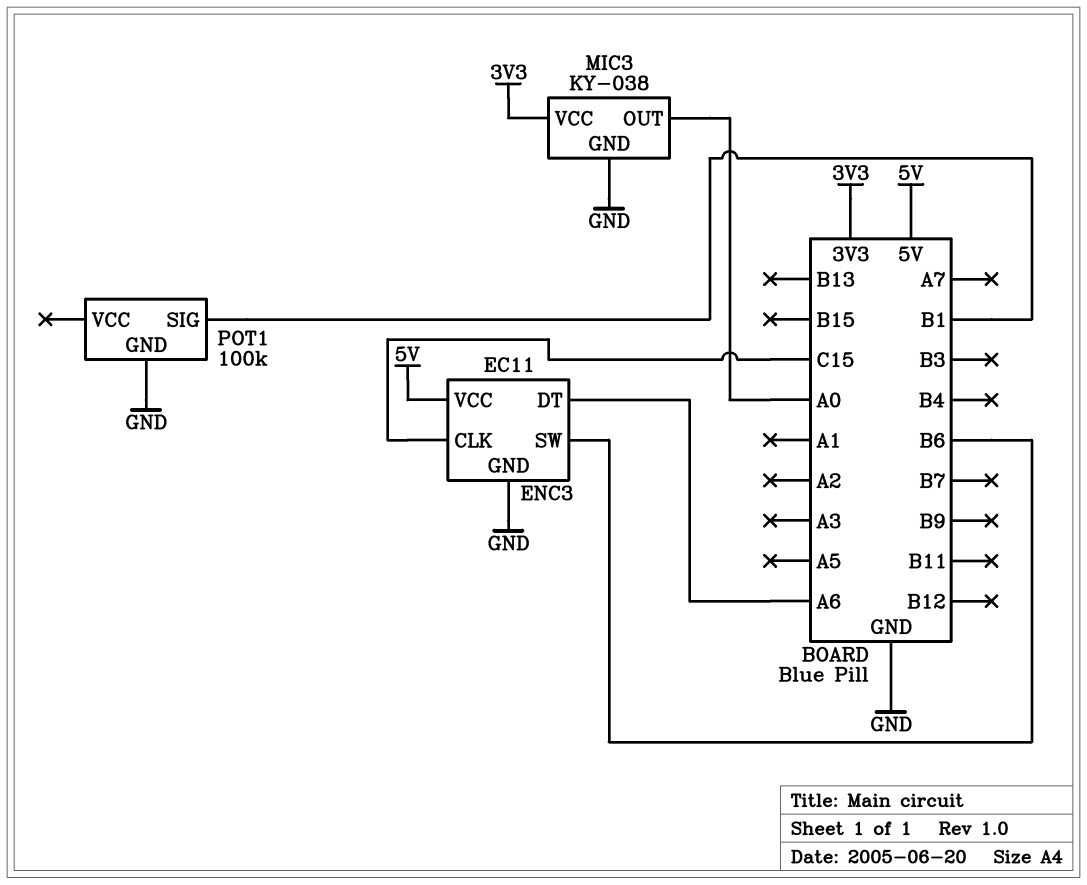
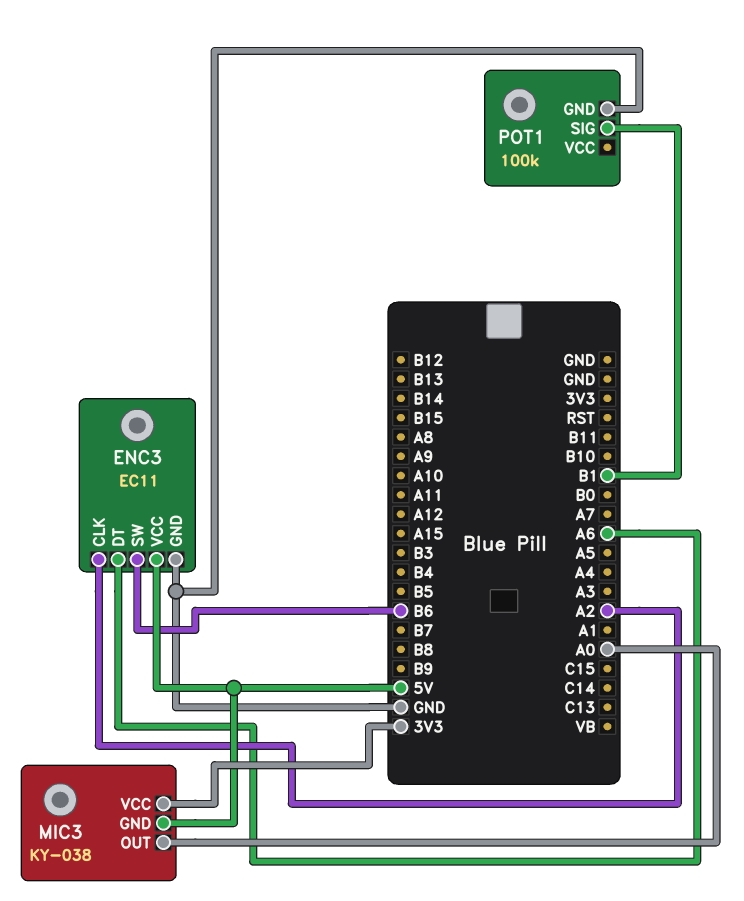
ENC3 pin CLK: C15 -> A2
MIC3 pin GND: GND -> 5V

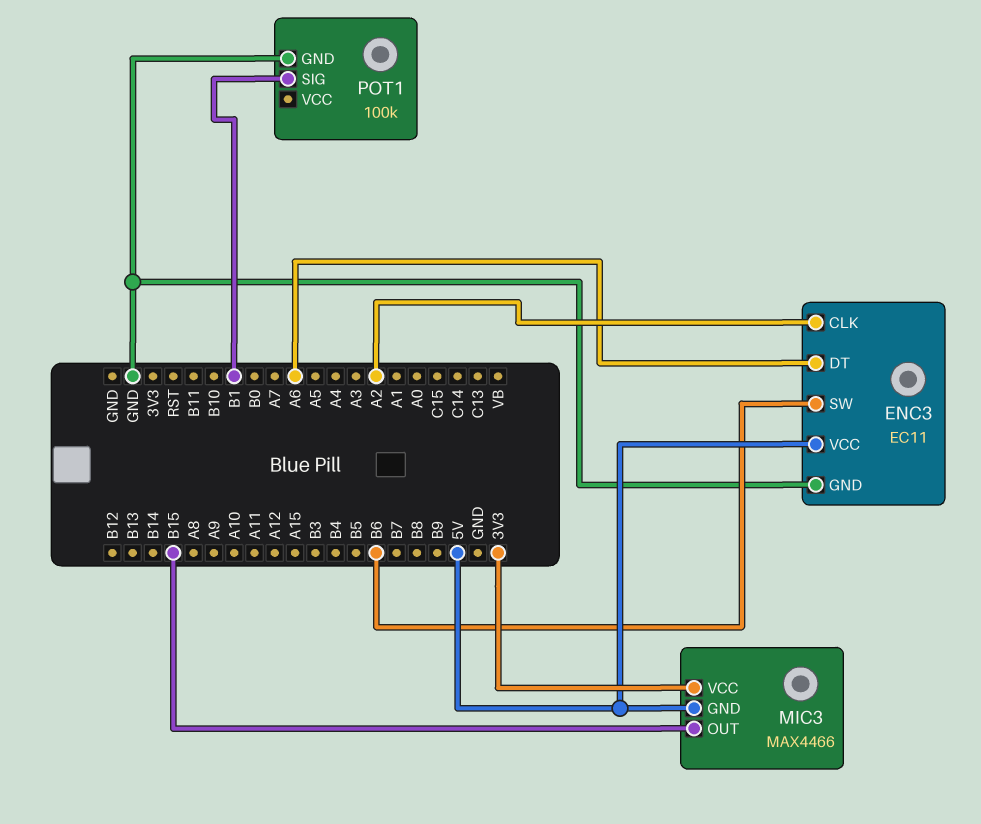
MIC3: KY-038 -> MAX4466
MIC3 pin OUT: A0 -> B15

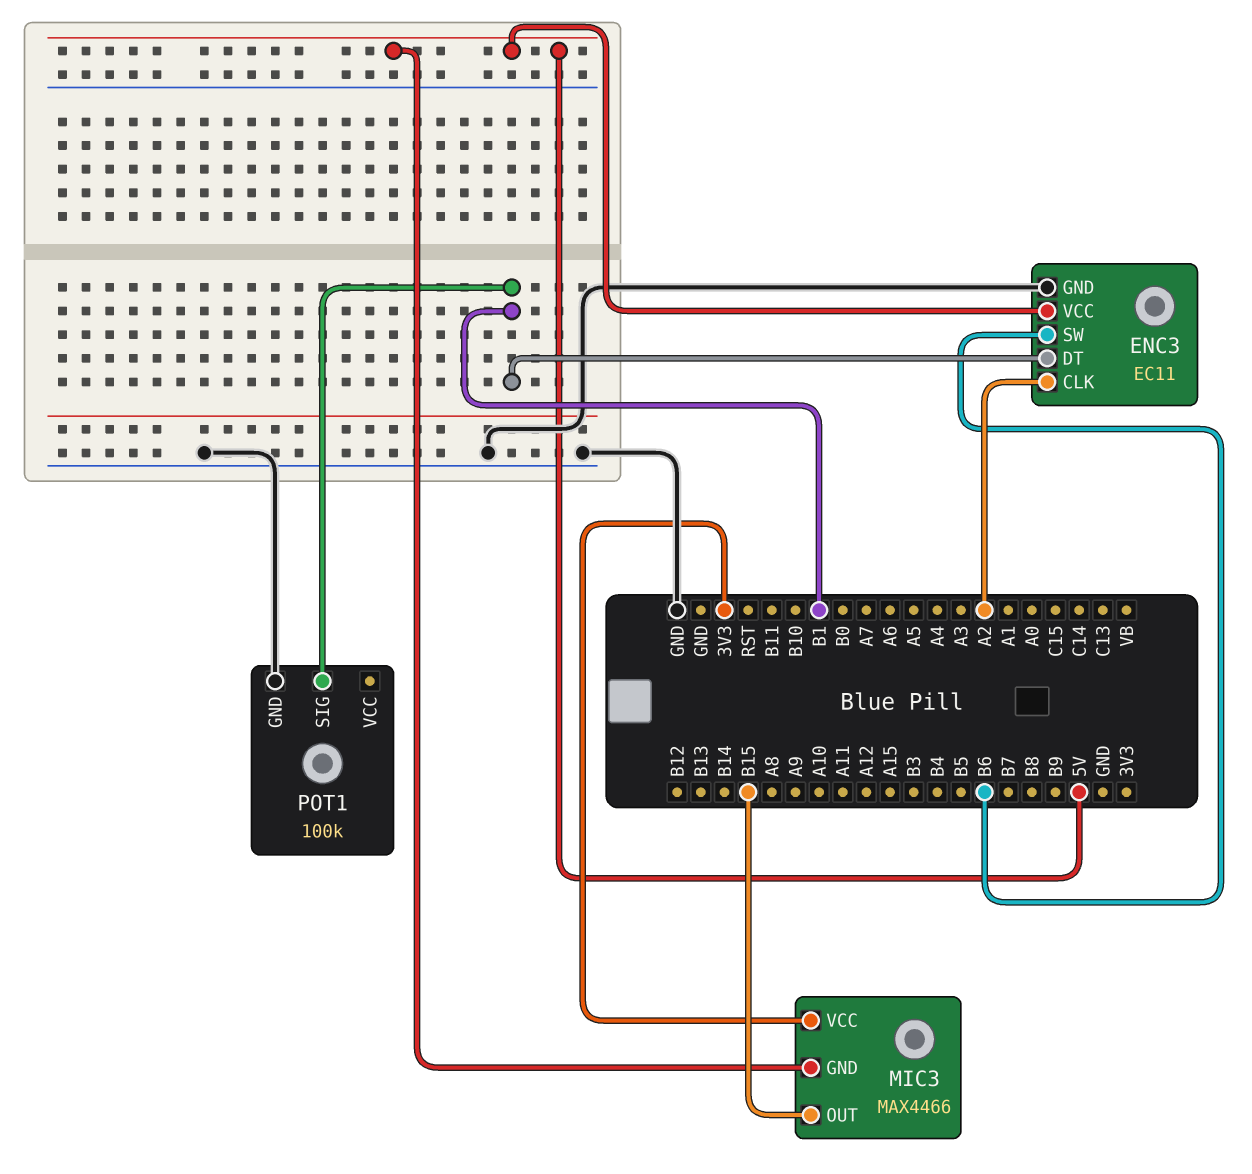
ENC3 pin DT: A6 -> B1

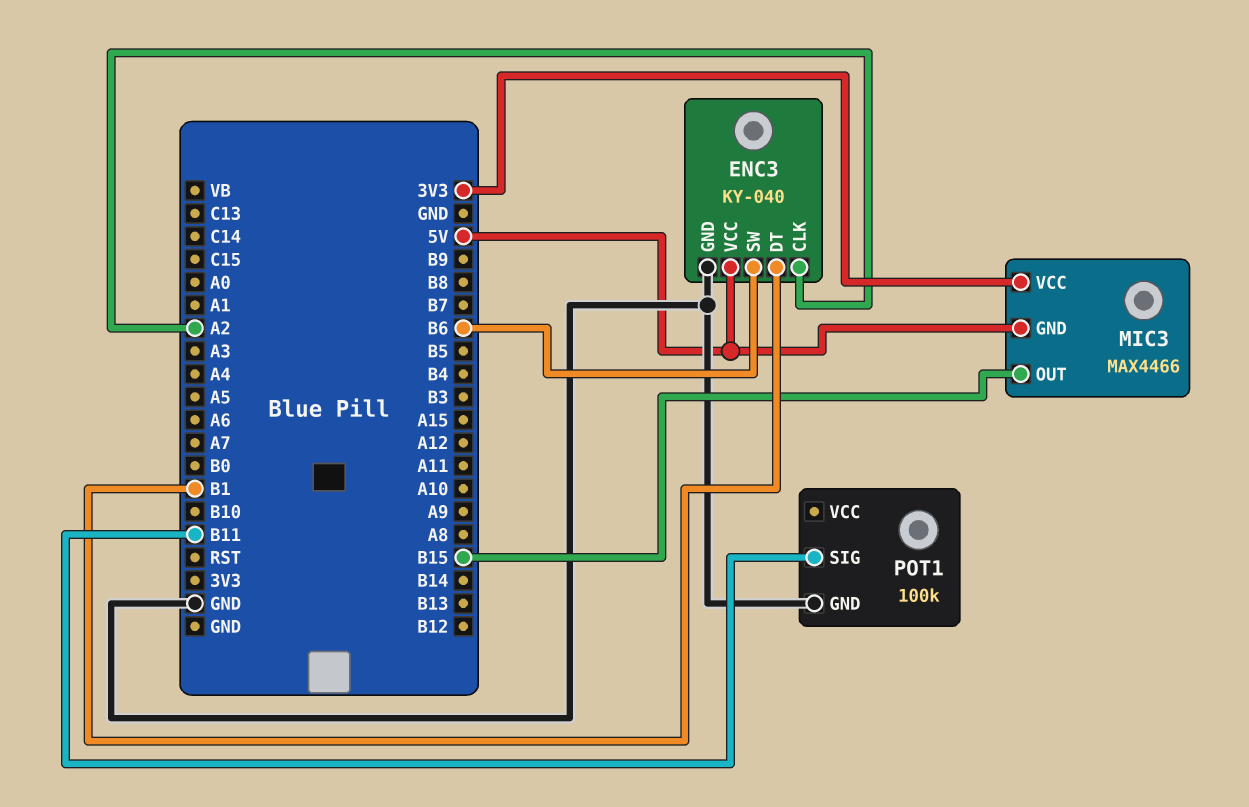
ENC3: EC11 -> KY-040
POT1 pin SIG: B1 -> B11

